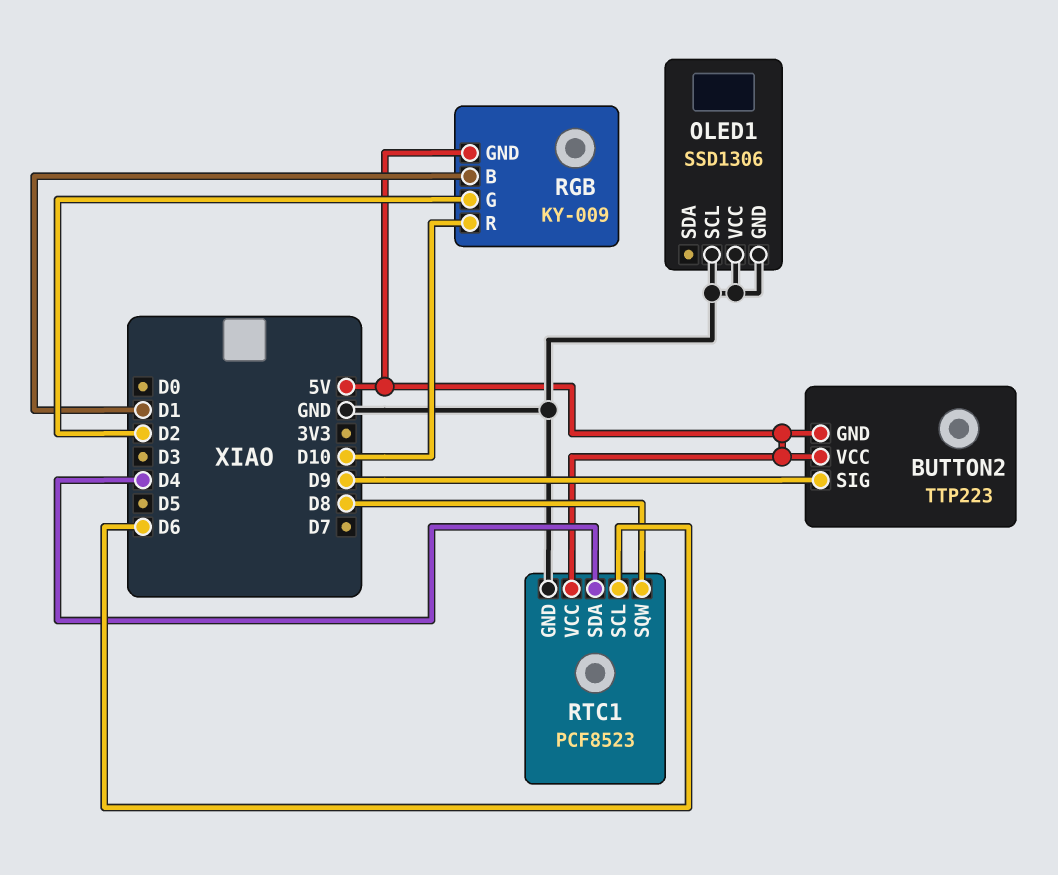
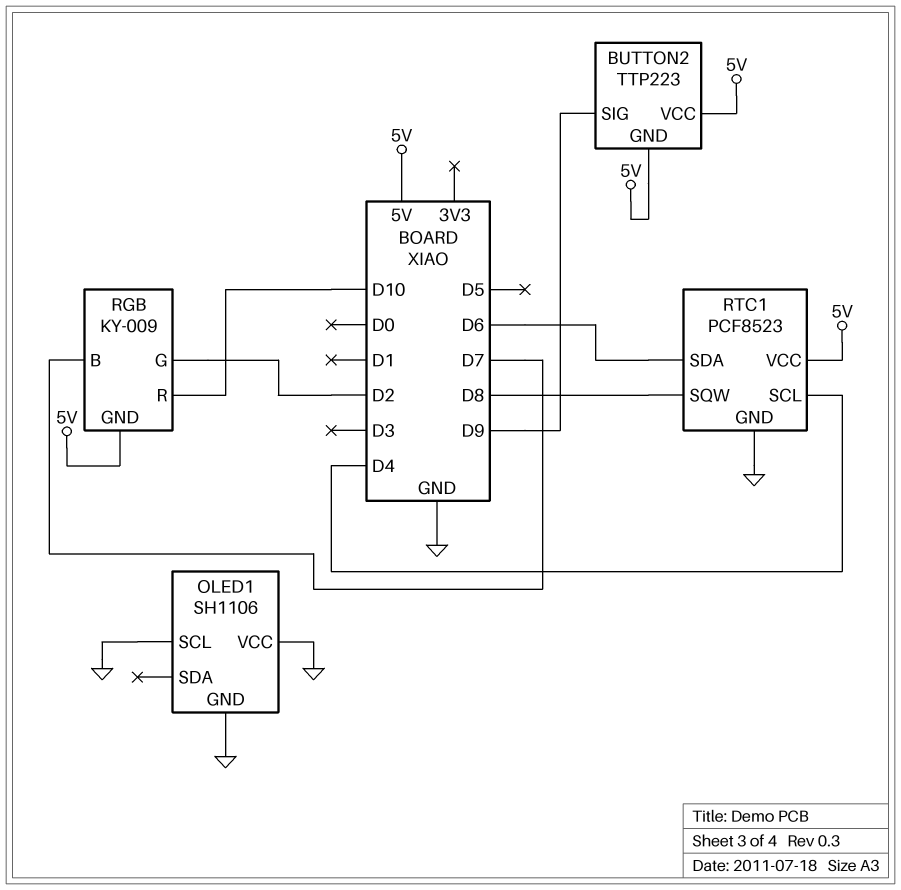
OLED1: SSD1306 -> SH1106
RGB pin B: D1 -> D7
RTC1 pin SCL: D6 -> D4
RTC1 pin SDA: D4 -> D6

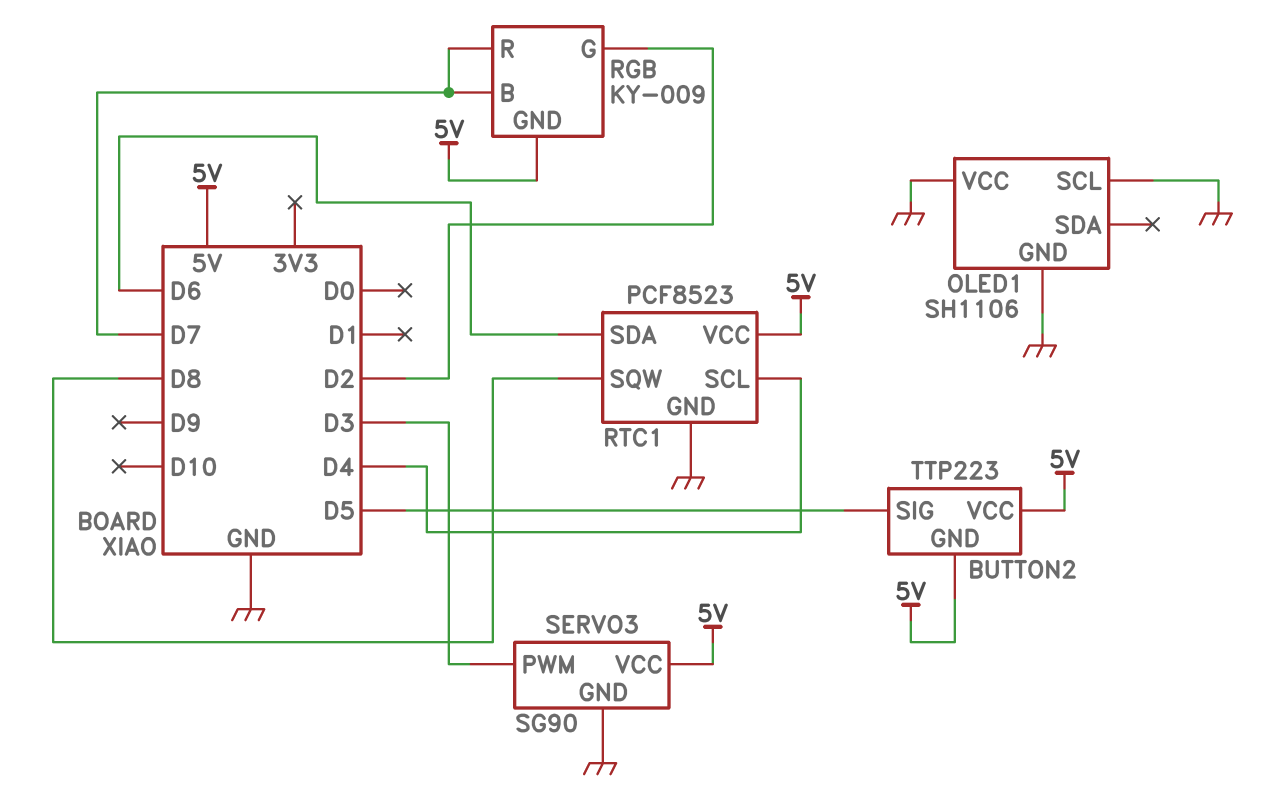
BUTTON2 pin SIG: D9 -> D5
RGB pin R: D10 -> D7
SERVO3: none -> SG90
SERVO3 pin GND: none -> GND
SERVO3 pin PWM: none -> D3
SERVO3 pin VCC: none -> 5V

